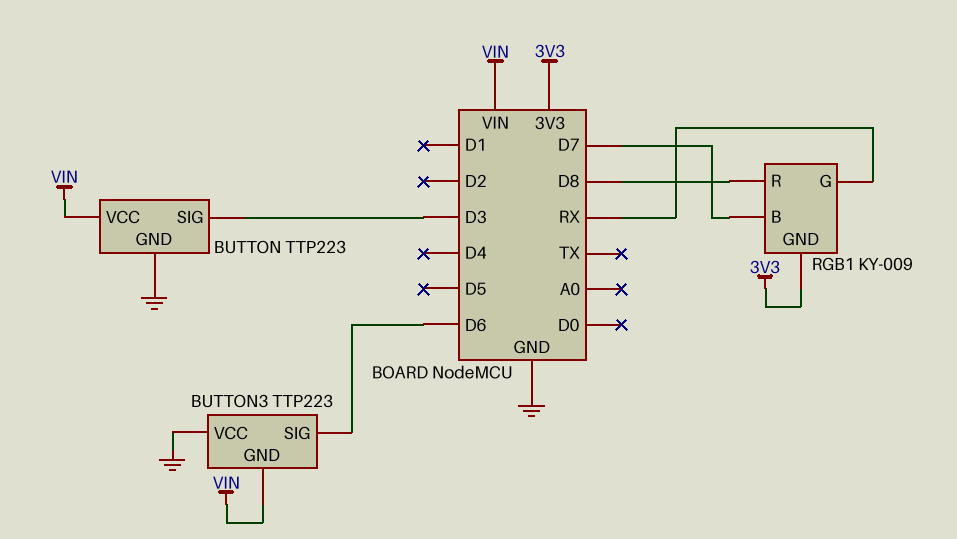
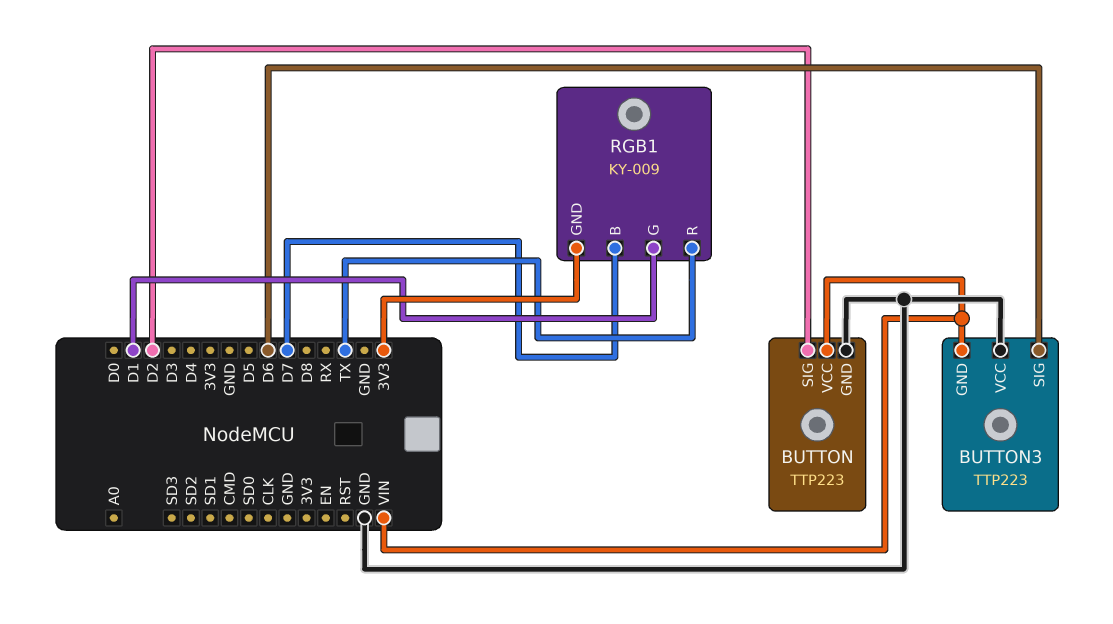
BUTTON pin SIG: D3 -> D2
RGB1 pin G: RX -> D1
RGB1 pin R: D8 -> TX

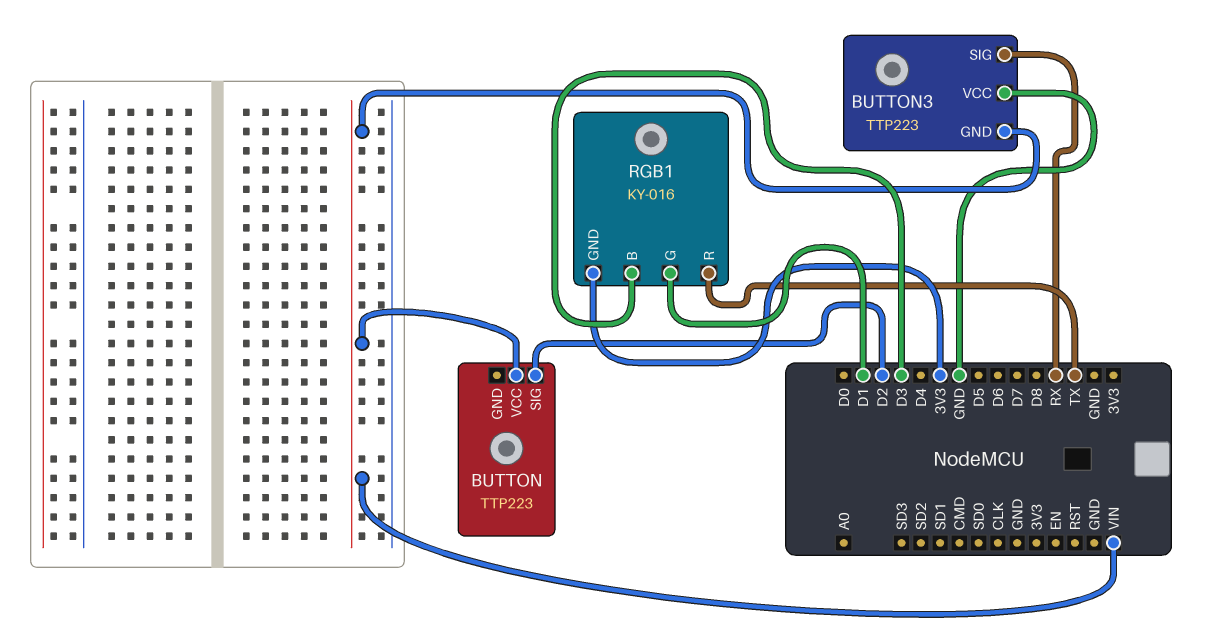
BUTTON pin GND: GND -> none
BUTTON3 pin SIG: D6 -> RX
RGB1: KY-009 -> KY-016
RGB1 pin B: D7 -> D3

